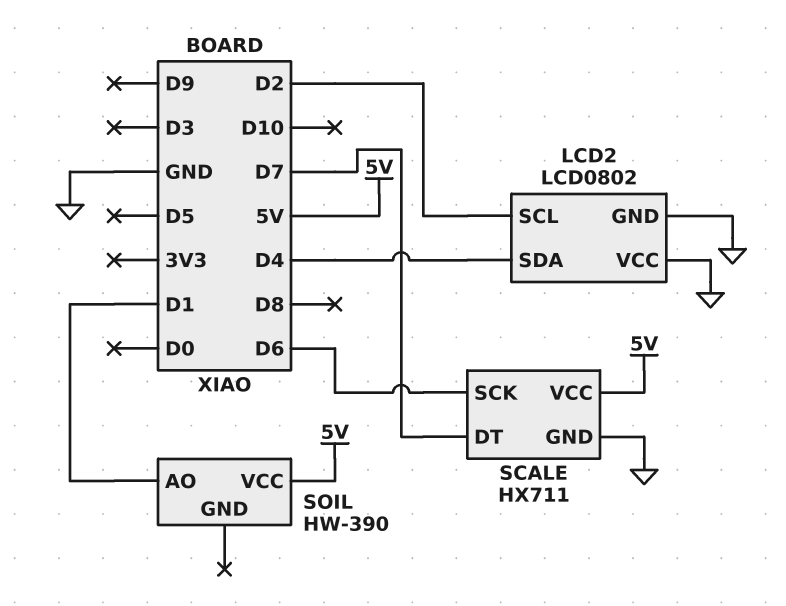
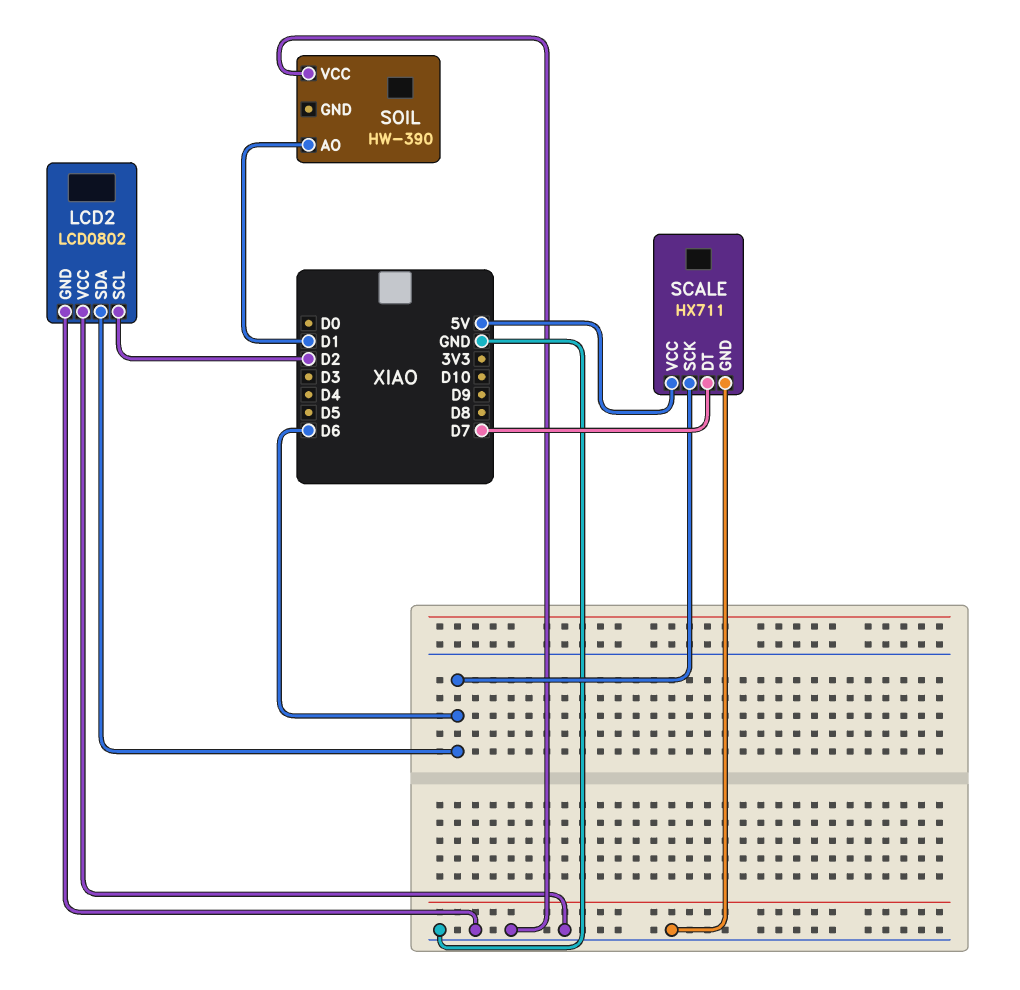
LCD2 pin SDA: D4 -> D6
SOIL pin VCC: 5V -> GND

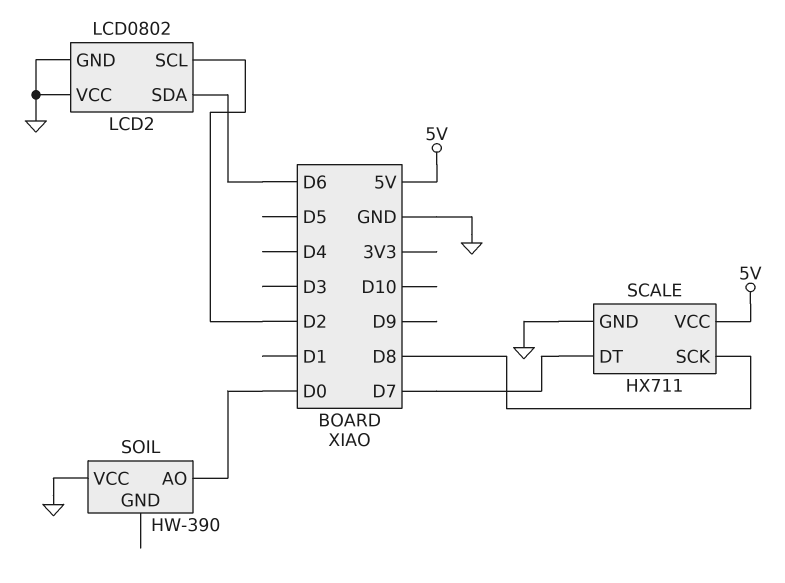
SCALE pin SCK: D6 -> D8
SOIL pin AO: D1 -> D0

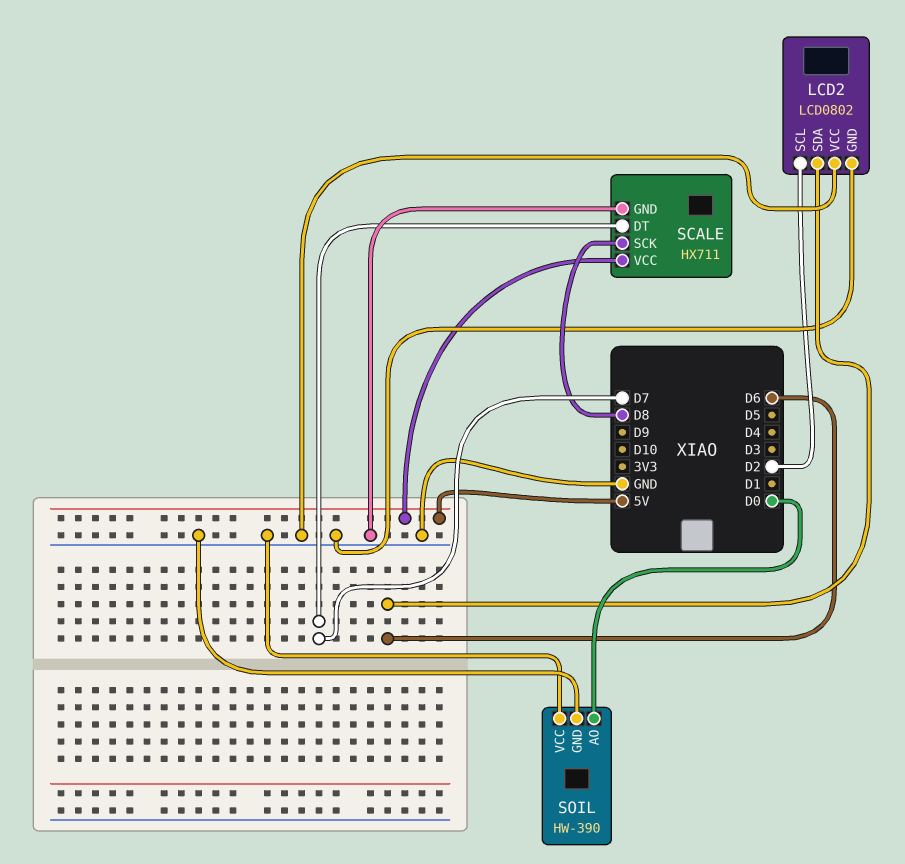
SOIL pin GND: none -> GND

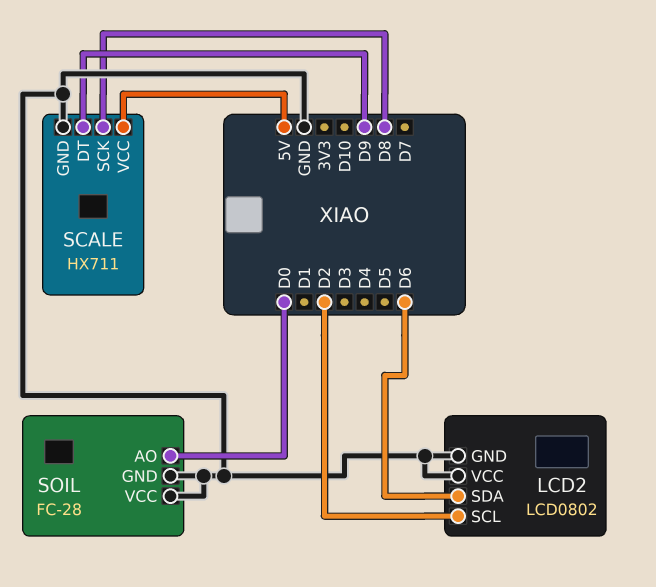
SCALE pin DT: D7 -> D9
SOIL: HW-390 -> FC-28

